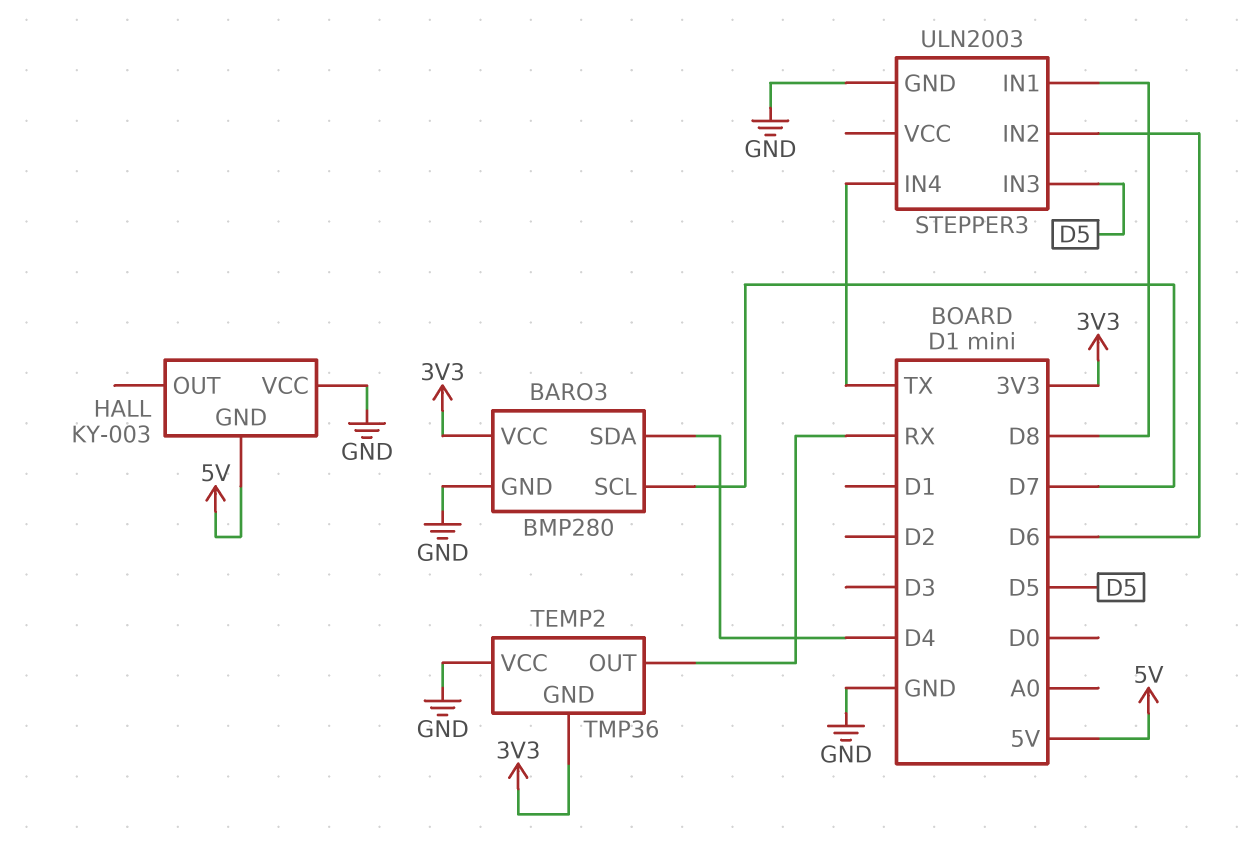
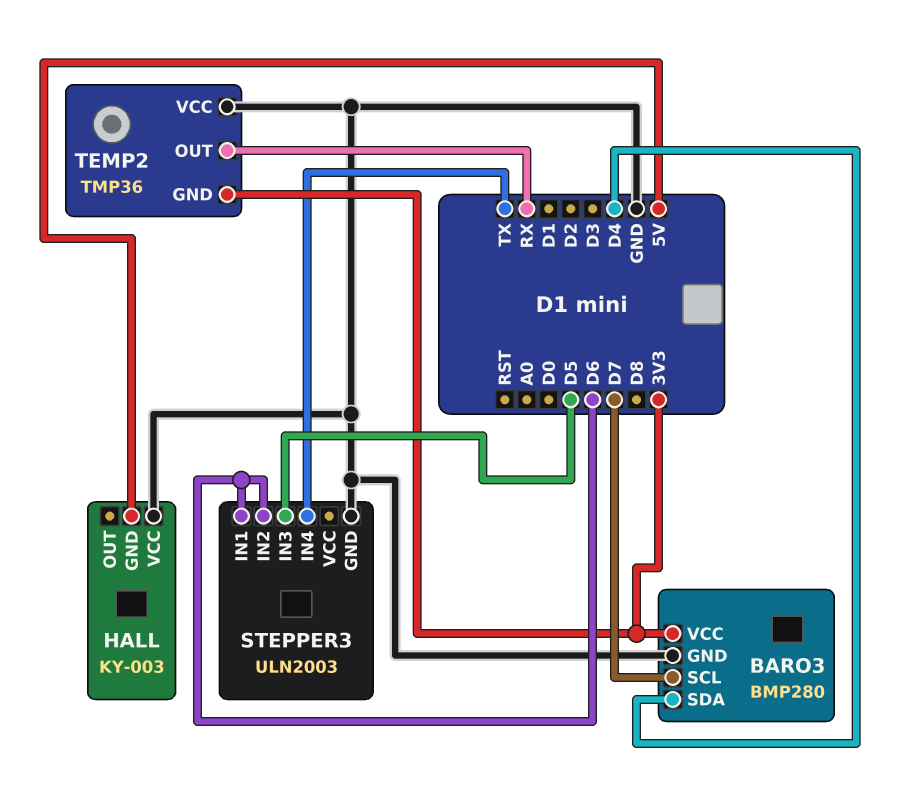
STEPPER3 pin IN1: D8 -> D6

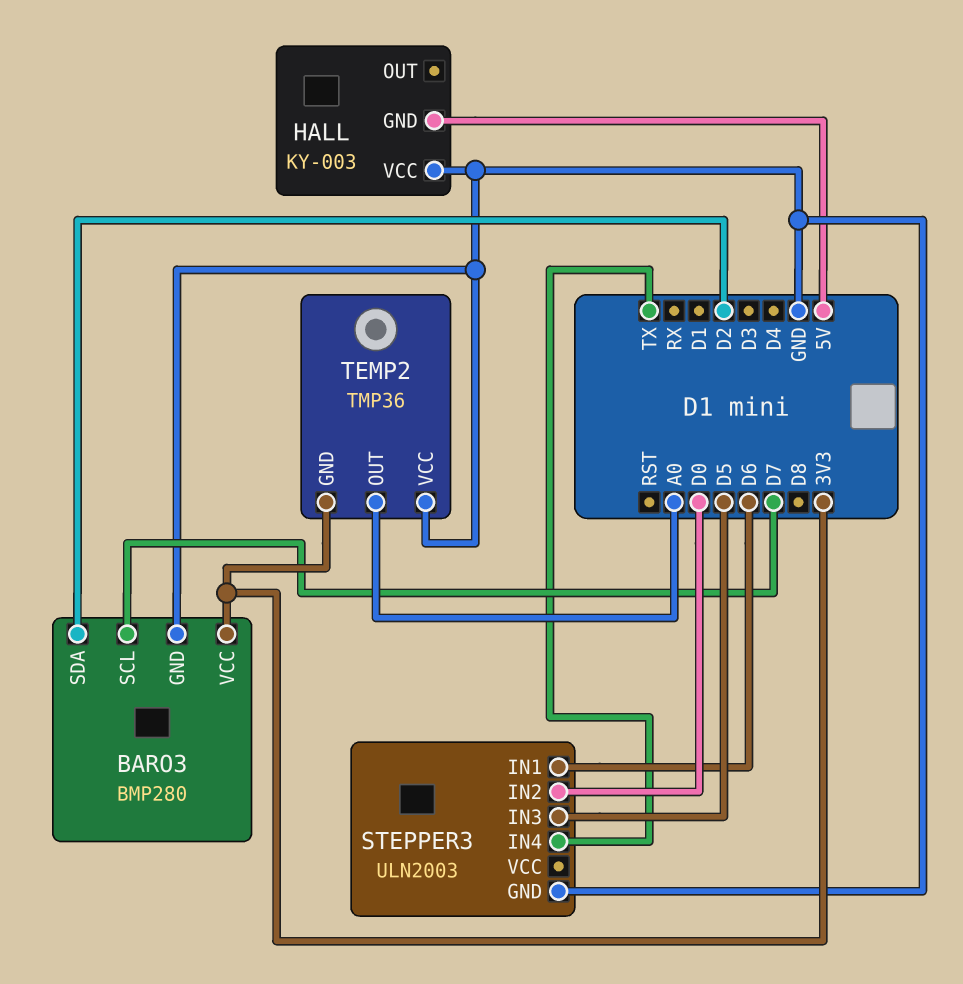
BARO3 pin SDA: D4 -> D2
STEPPER3 pin IN2: D6 -> D0
TEMP2 pin OUT: RX -> A0

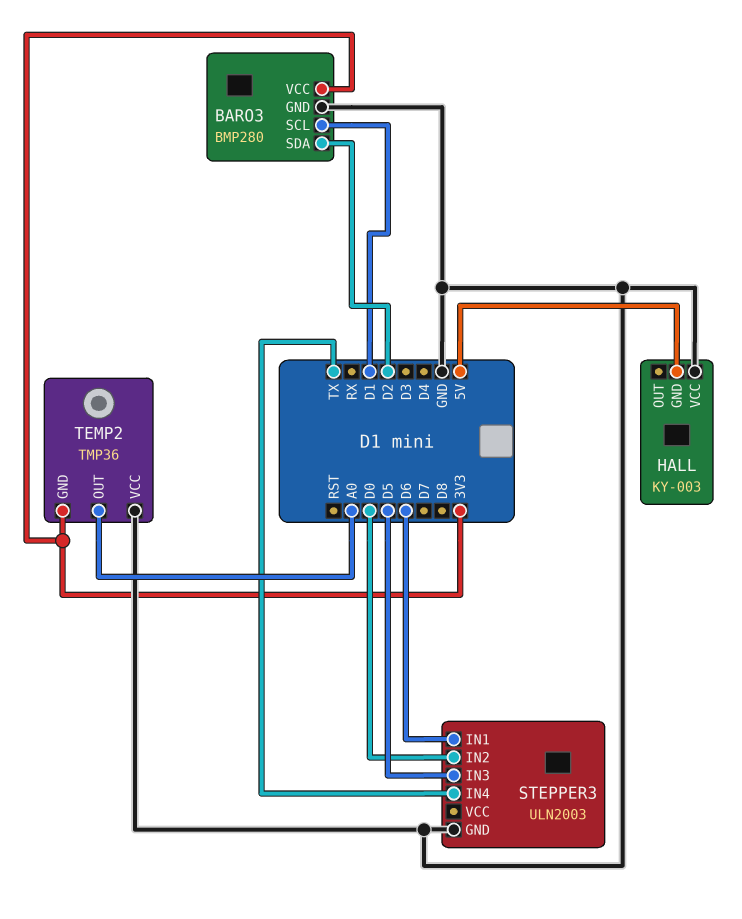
BARO3 pin SCL: D7 -> D1

